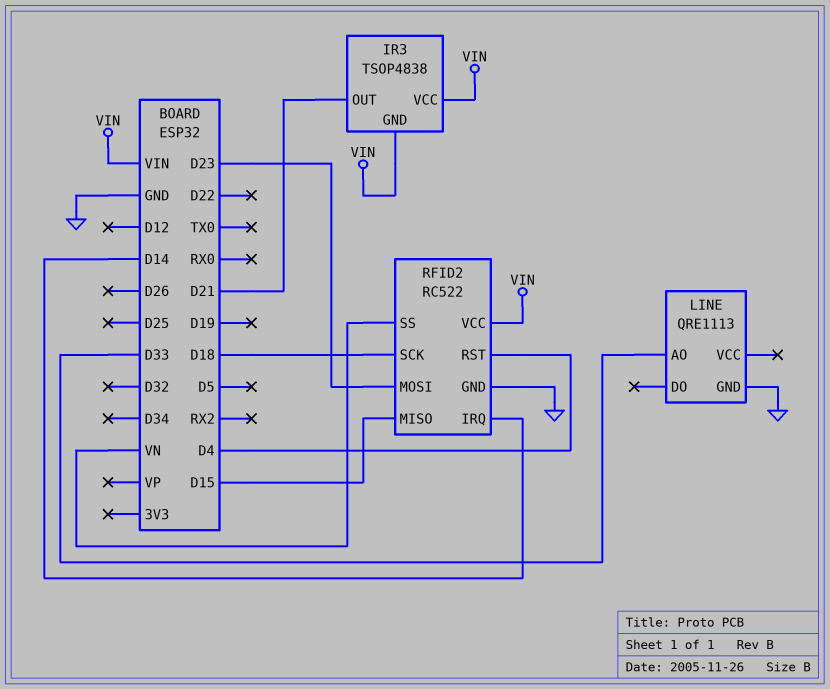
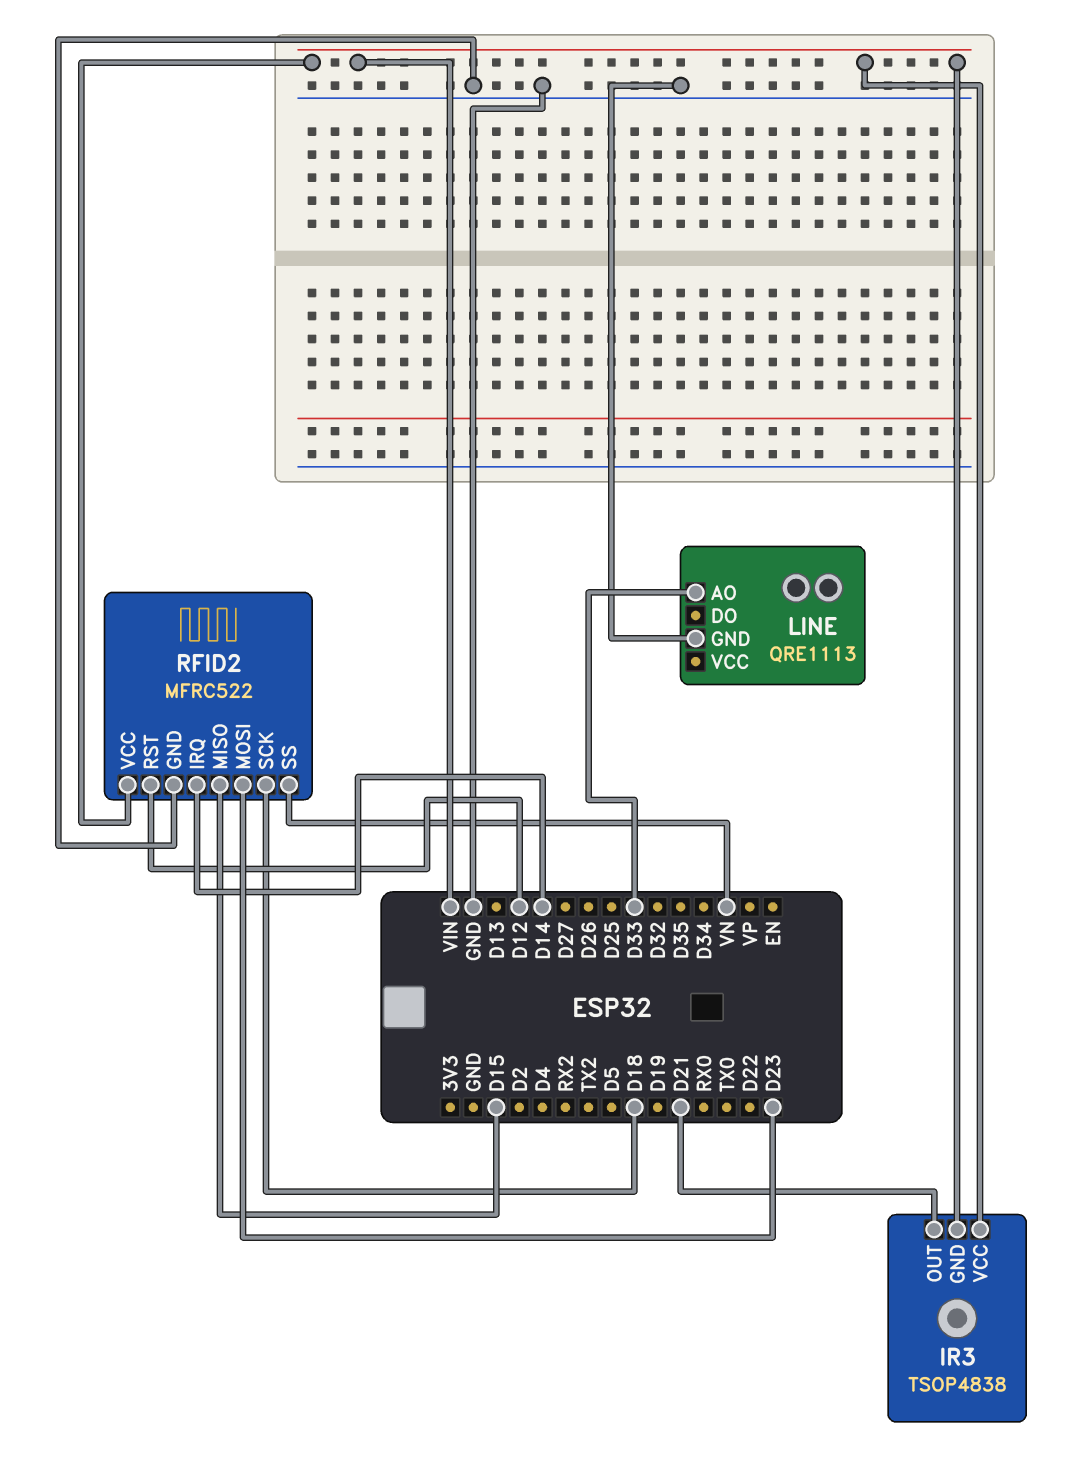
RFID2: RC522 -> MFRC522
RFID2 pin RST: D4 -> D12

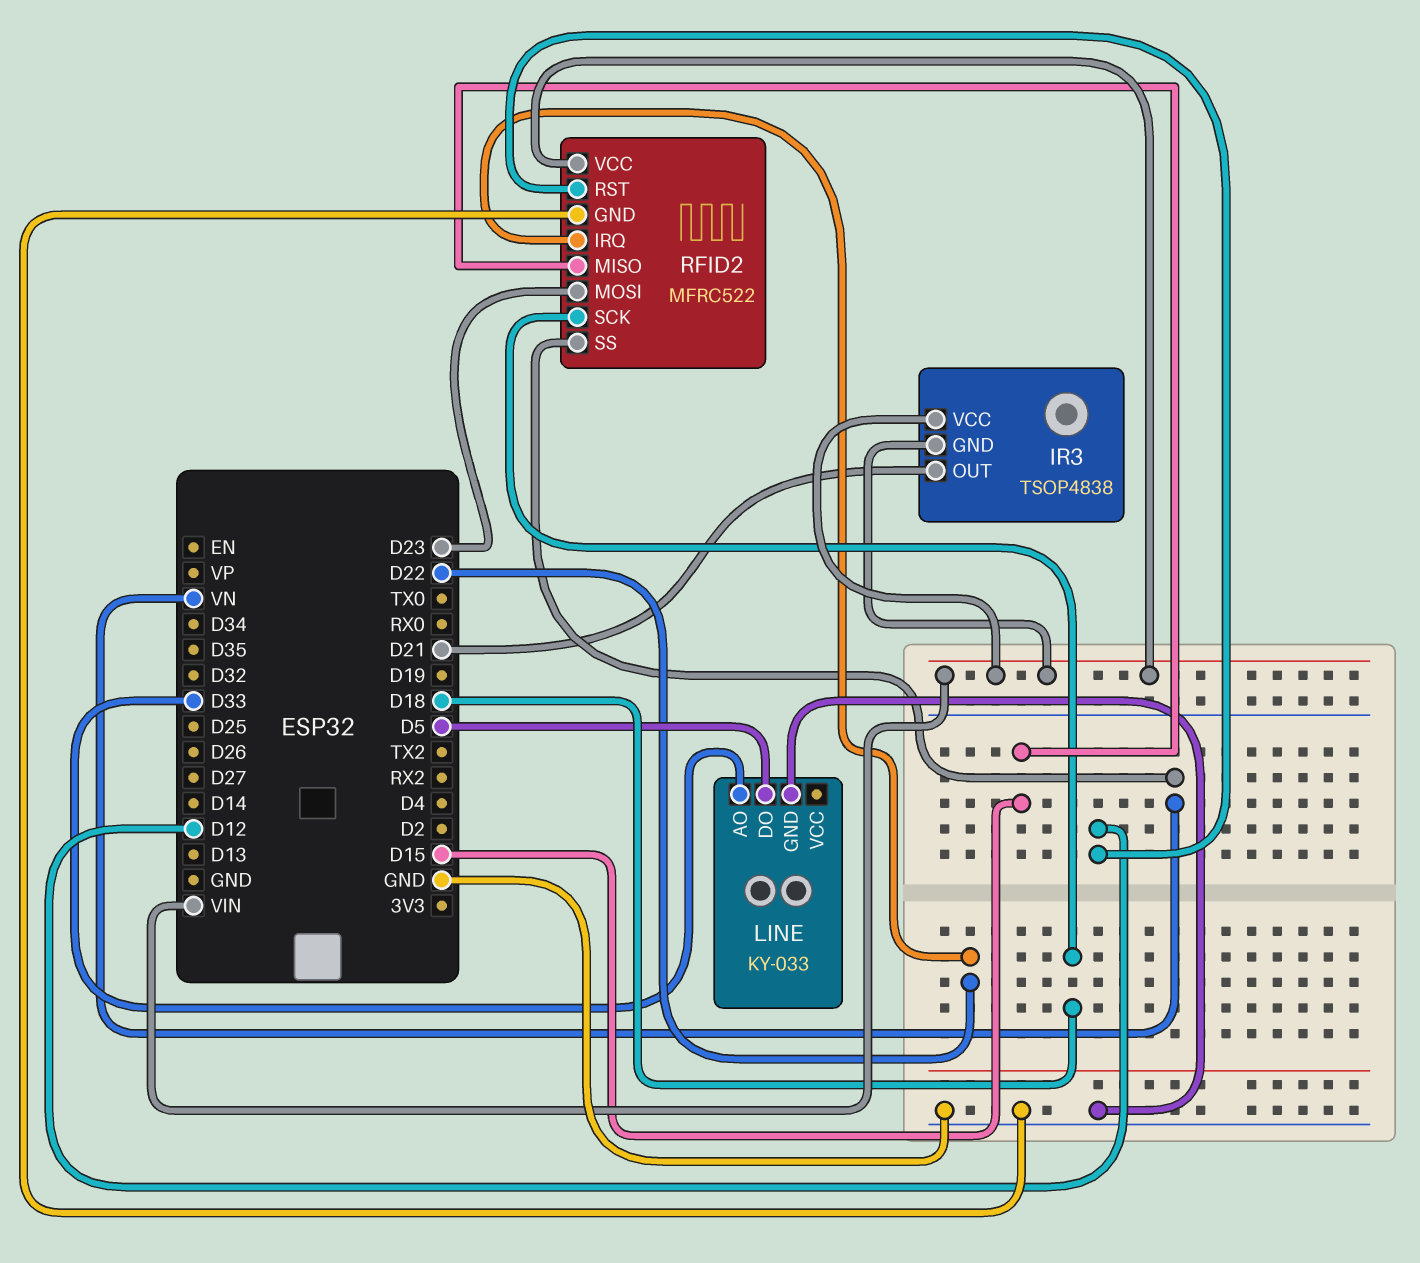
LINE: QRE1113 -> KY-033
LINE pin DO: none -> D5
RFID2 pin IRQ: D14 -> D22

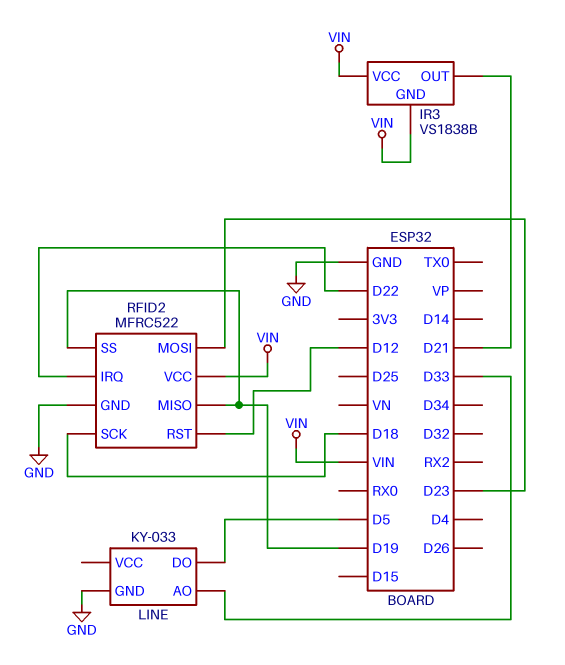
IR3: TSOP4838 -> VS1838B
RFID2 pin MISO: D15 -> D19
RFID2 pin SS: VN -> D19

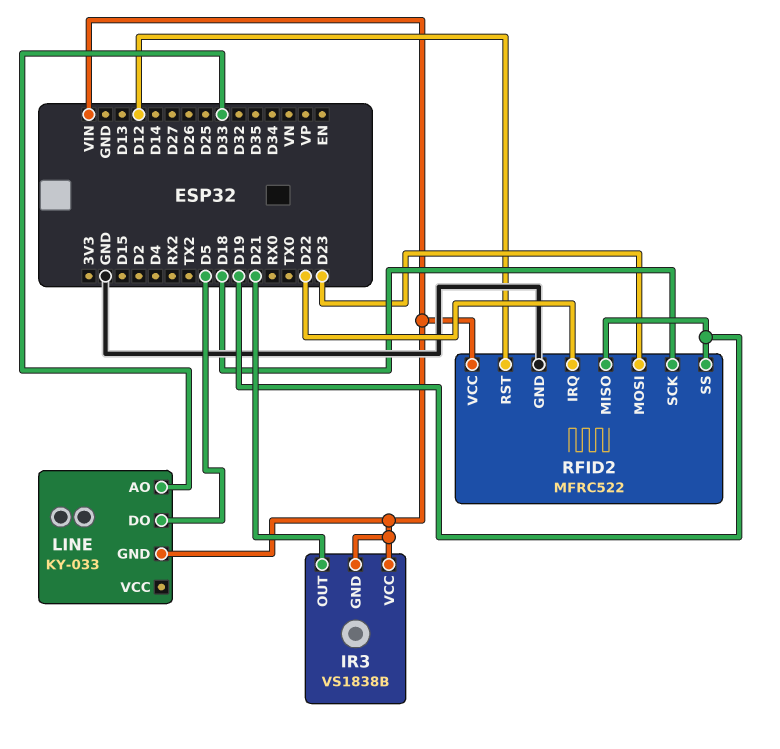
LINE pin GND: GND -> VIN

